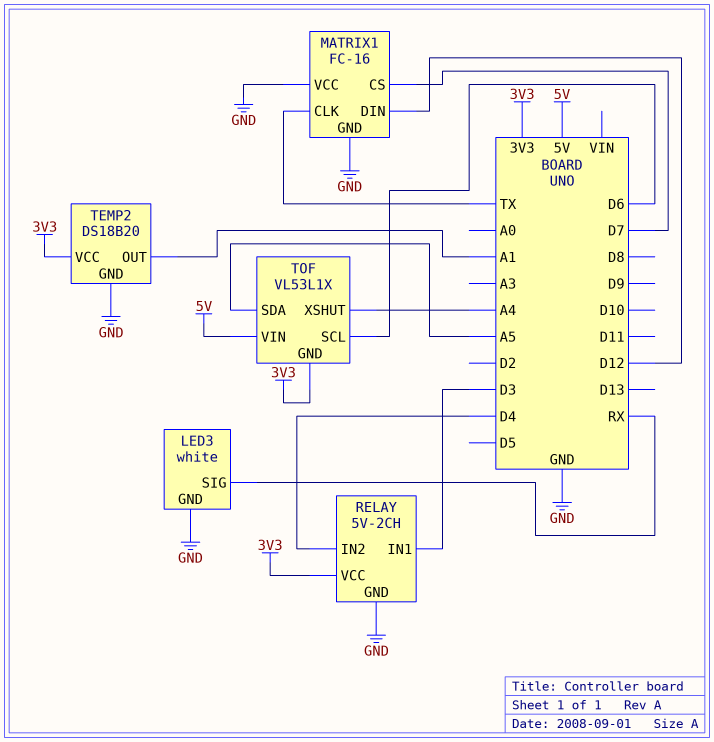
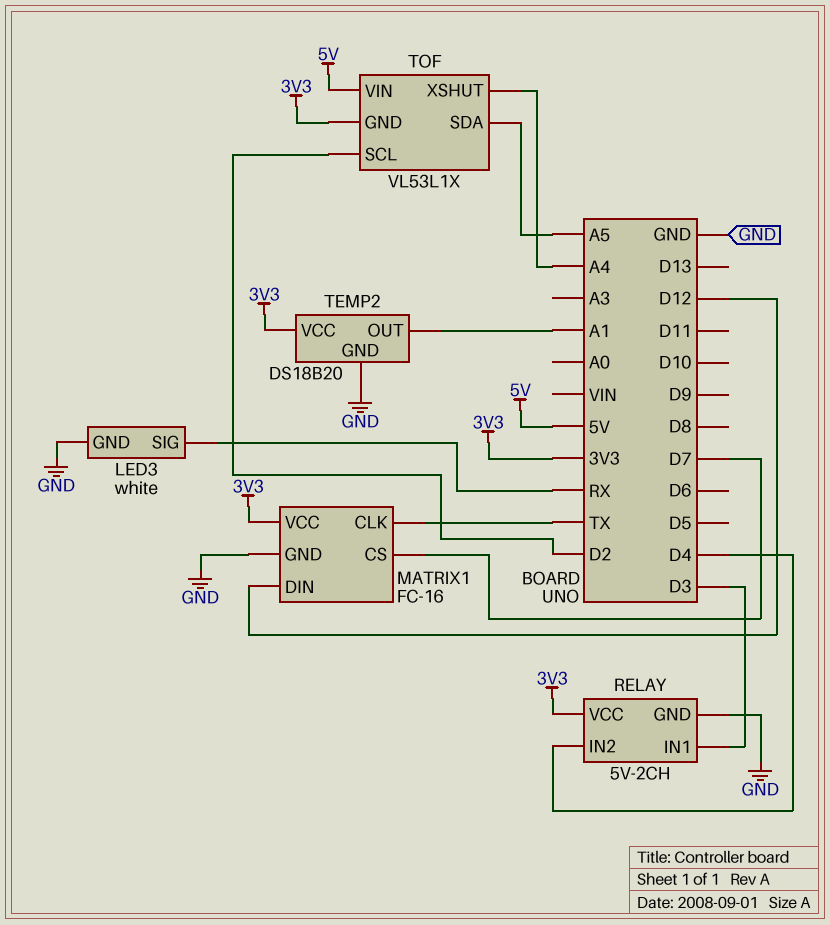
MATRIX1 pin VCC: GND -> 3V3
TOF pin SCL: D6 -> D2

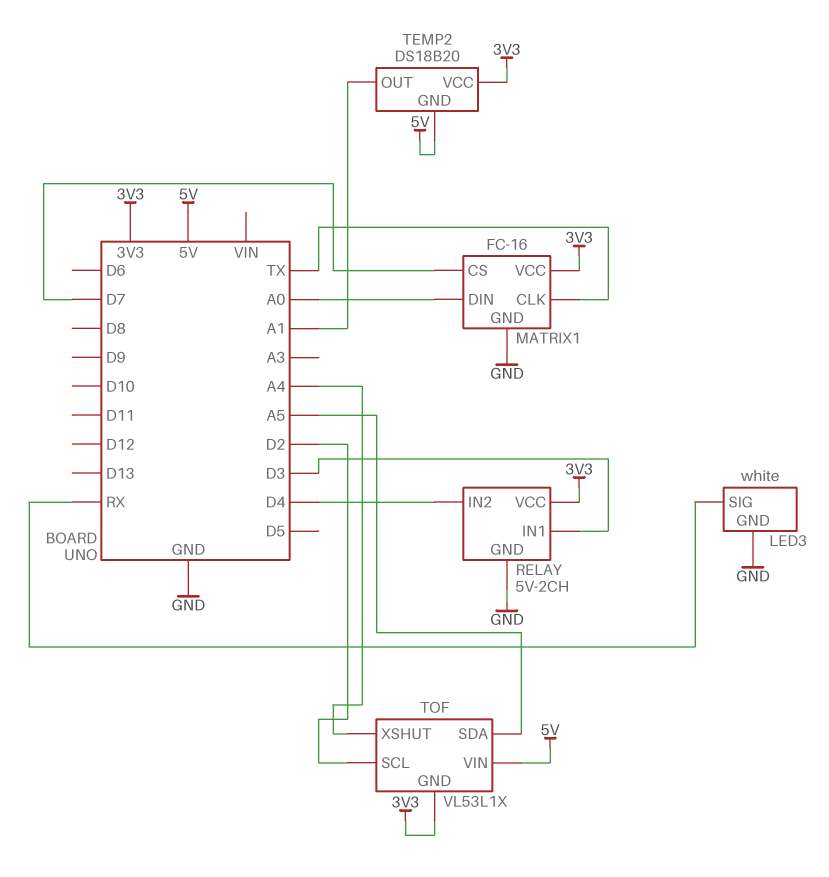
MATRIX1 pin DIN: D12 -> A0
TEMP2 pin GND: GND -> 5V

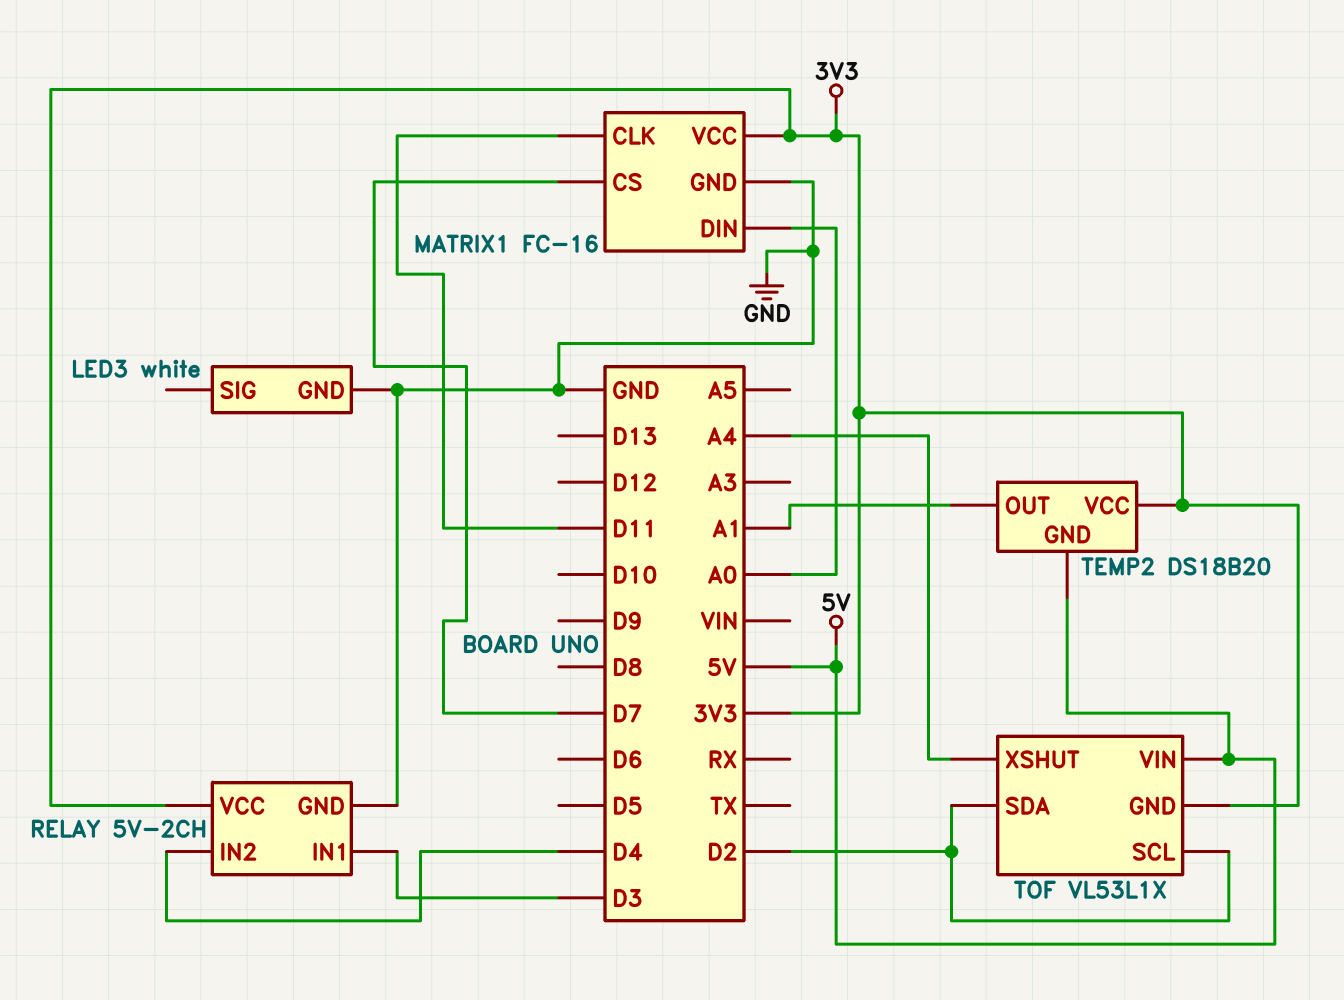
LED3 pin SIG: RX -> none
MATRIX1 pin CLK: TX -> D11
TOF pin SDA: A5 -> D2

